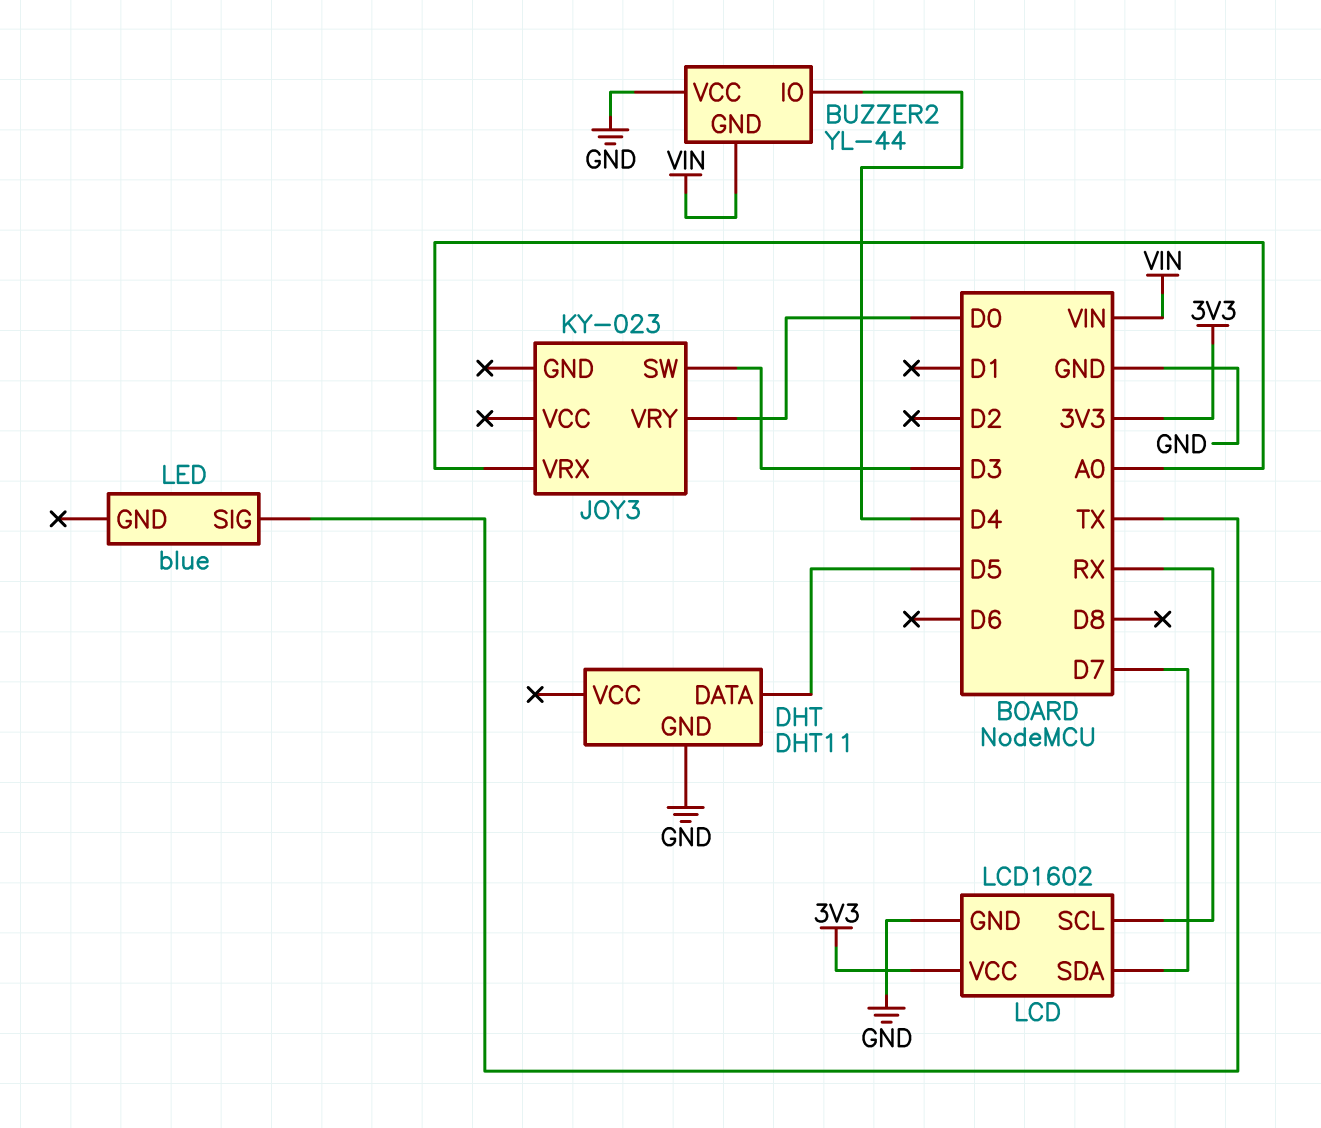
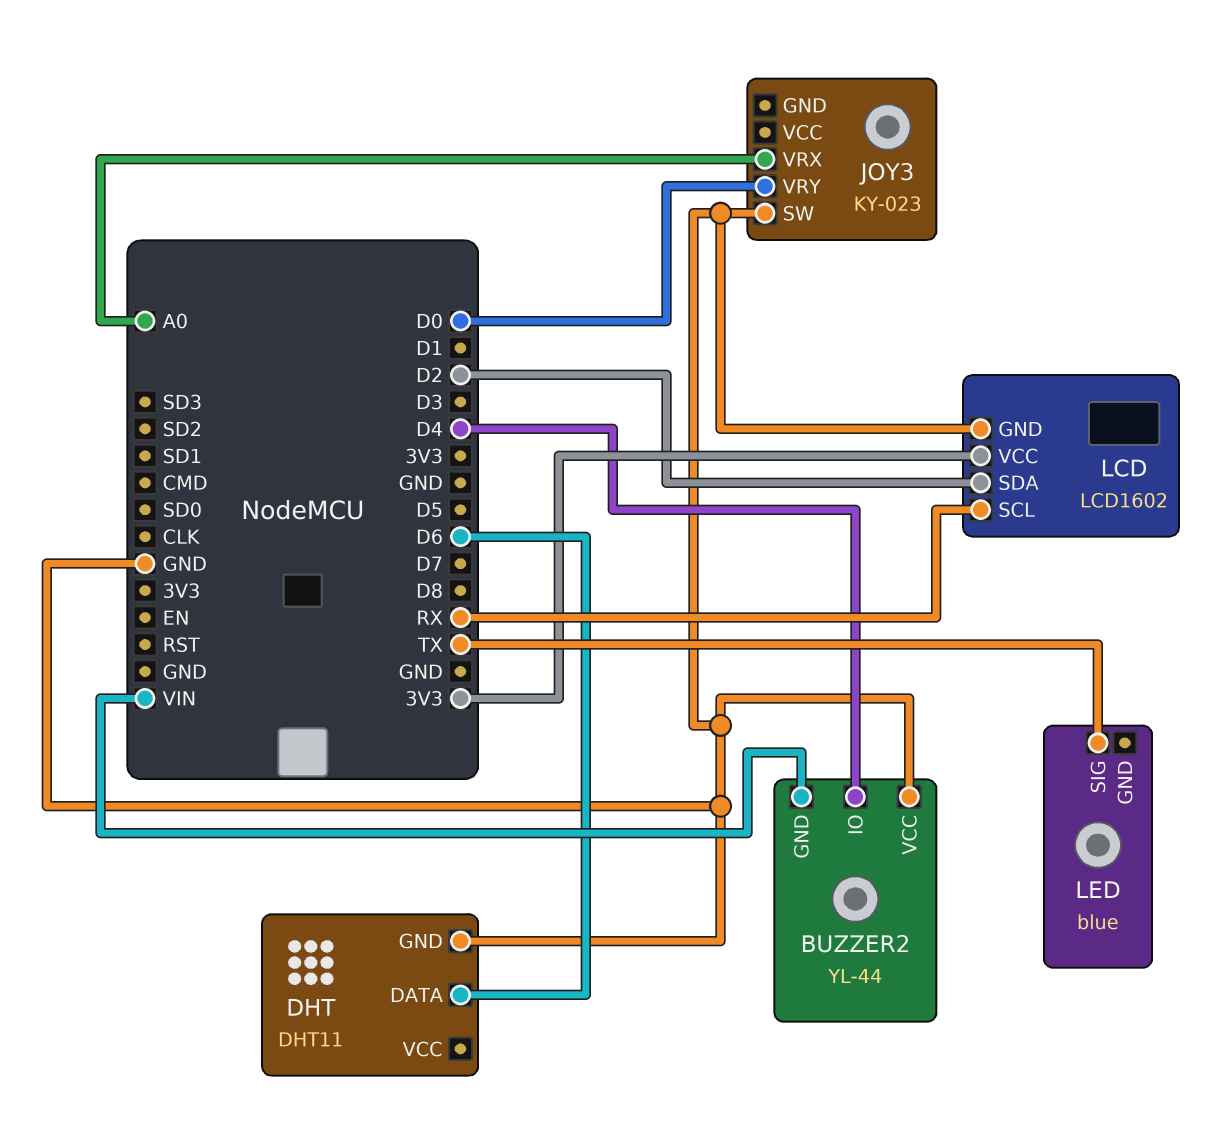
DHT pin DATA: D5 -> D6
JOY3 pin SW: D3 -> GND
LCD pin SDA: D7 -> D2

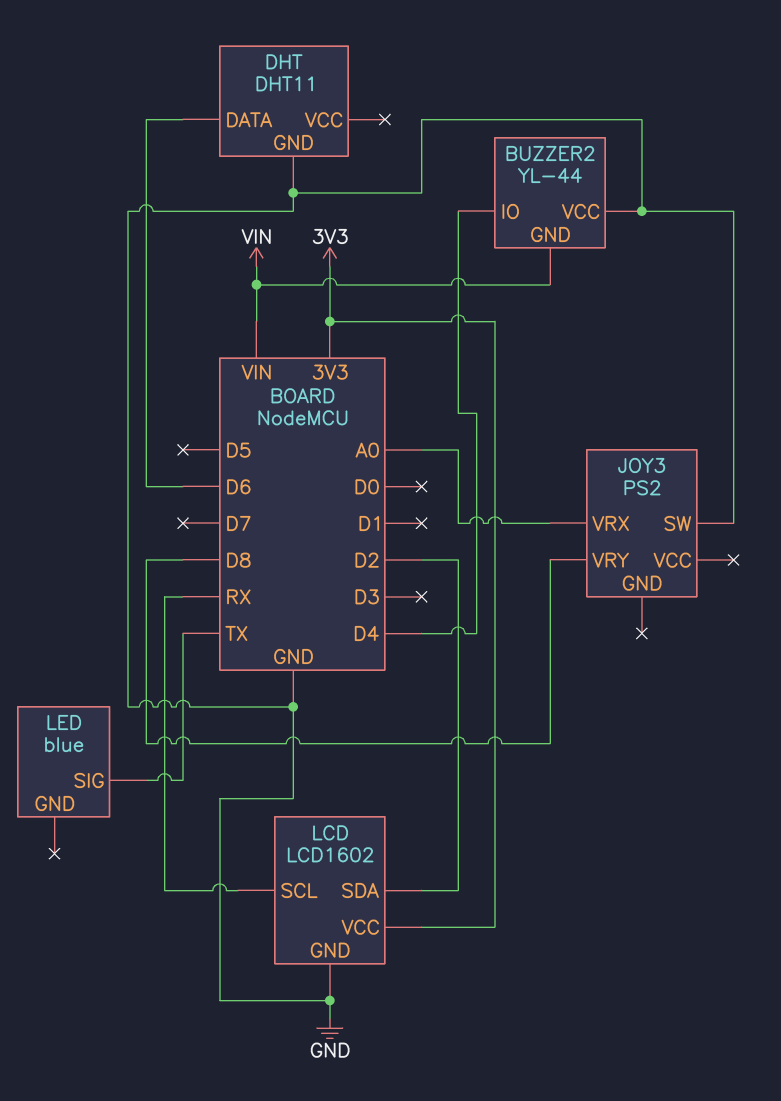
JOY3: KY-023 -> PS2
JOY3 pin VRY: D0 -> D8

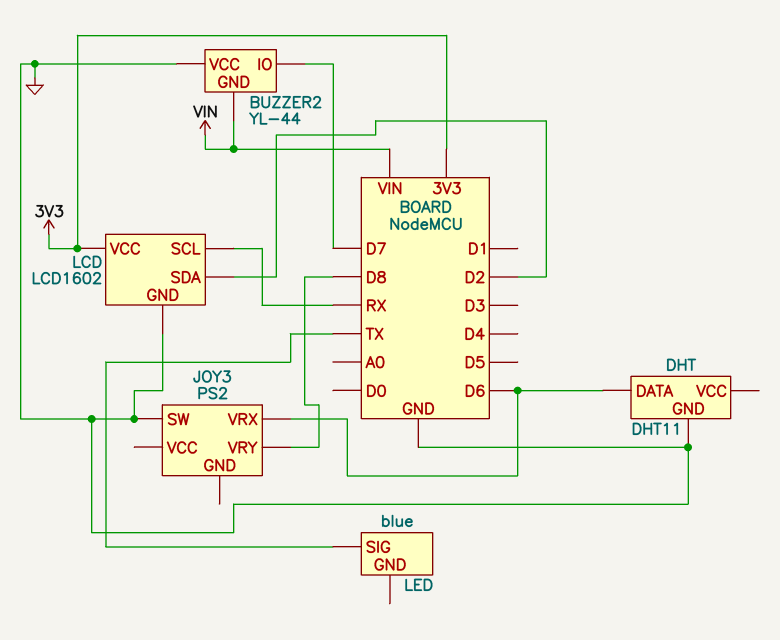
BUZZER2 pin IO: D4 -> D7
JOY3 pin VRX: A0 -> D6

